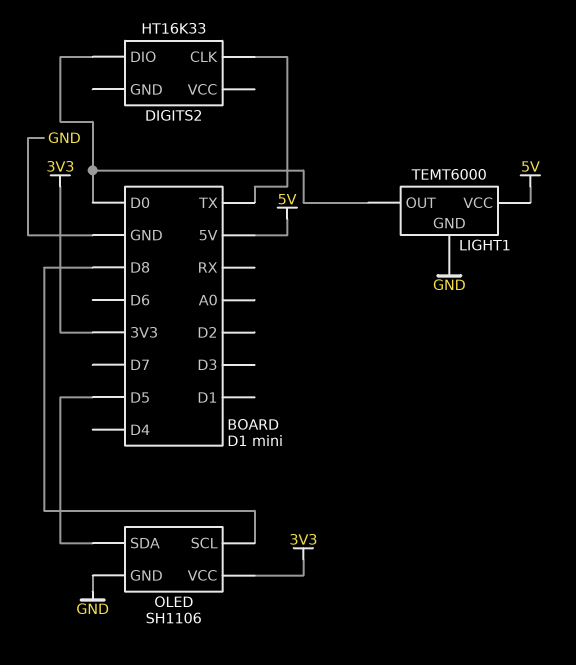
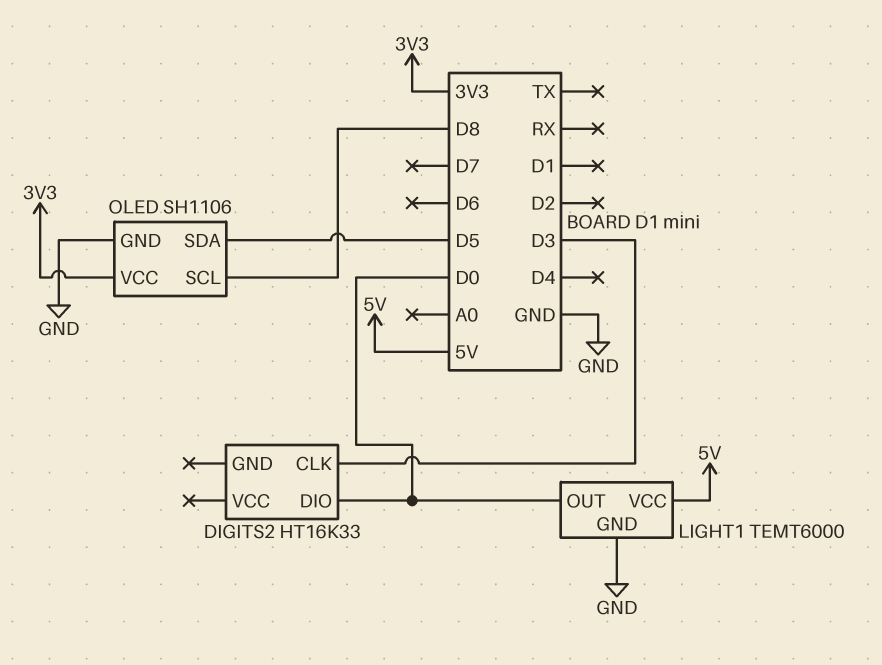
DIGITS2 pin CLK: TX -> D3

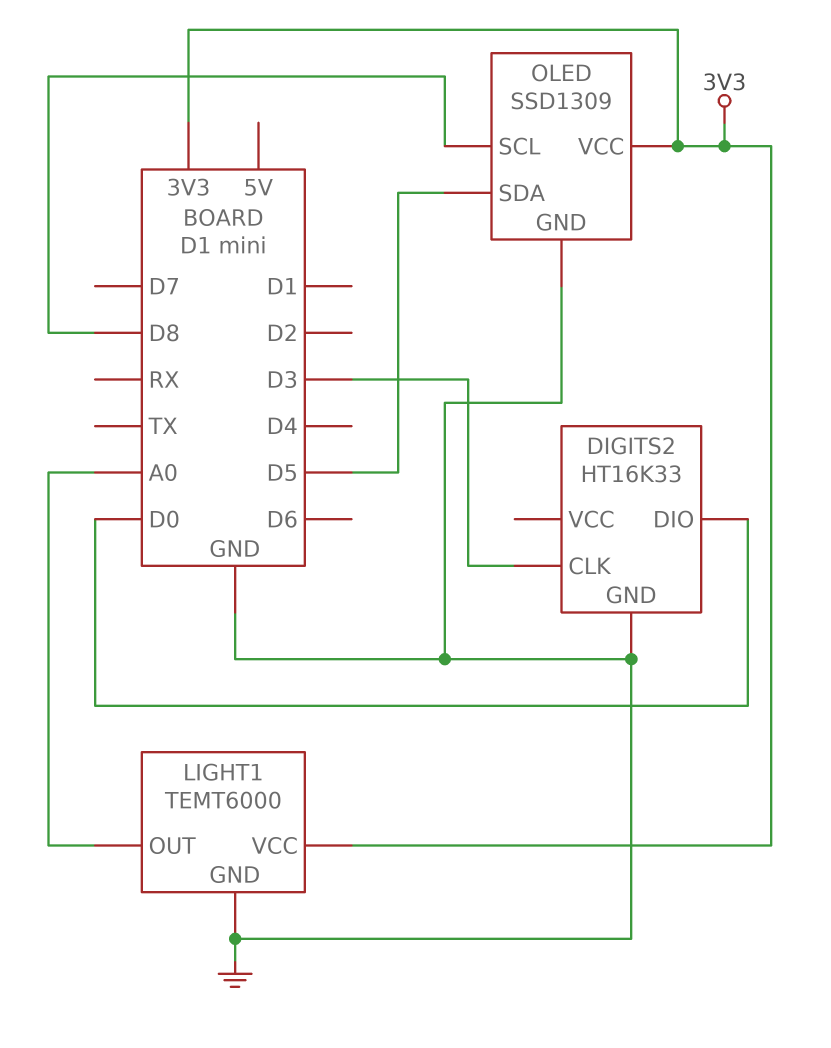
DIGITS2 pin GND: none -> GND
LIGHT1 pin OUT: D0 -> A0
LIGHT1 pin VCC: 5V -> 3V3
OLED: SH1106 -> SSD1309

